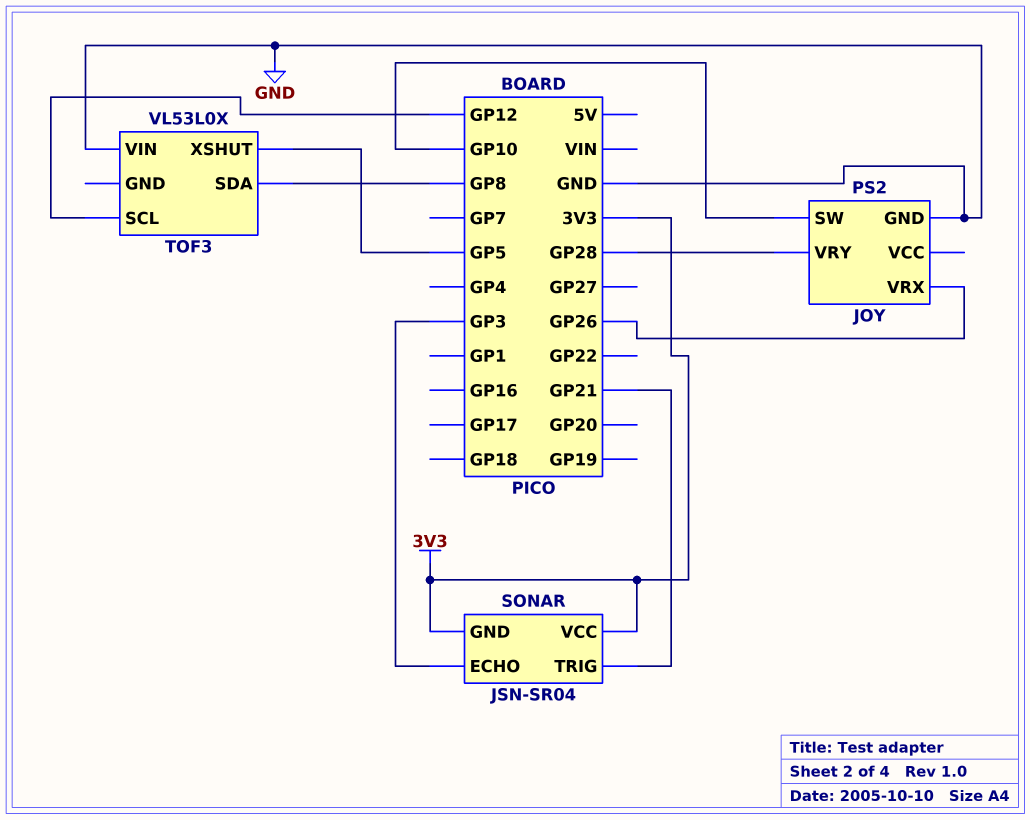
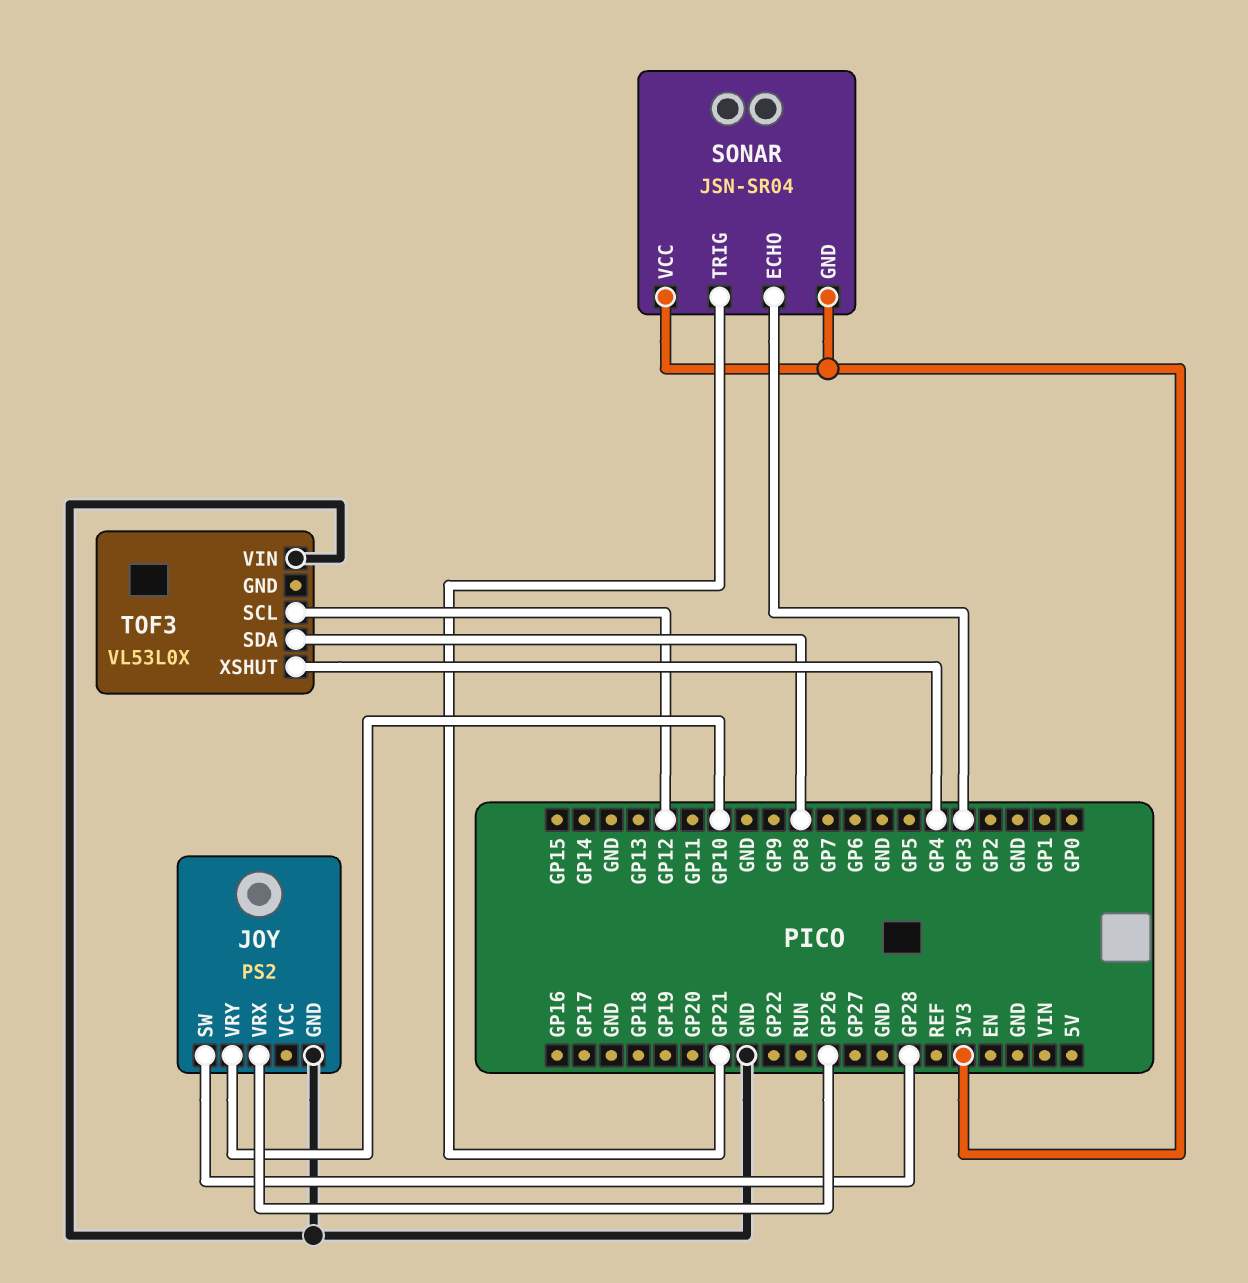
JOY pin SW: GP10 -> GP28
JOY pin VRY: GP28 -> GP10
TOF3 pin XSHUT: GP5 -> GP4

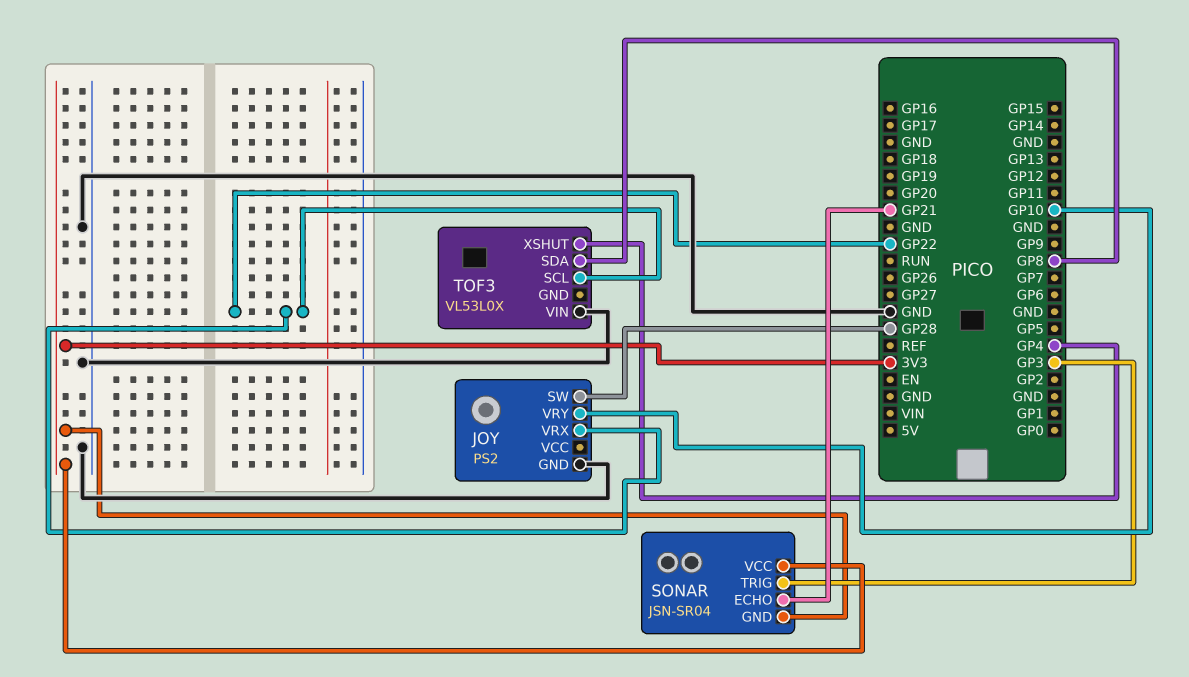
JOY pin VRX: GP26 -> GP22
SONAR pin ECHO: GP3 -> GP21
SONAR pin TRIG: GP21 -> GP3
TOF3 pin SCL: GP12 -> GP22

